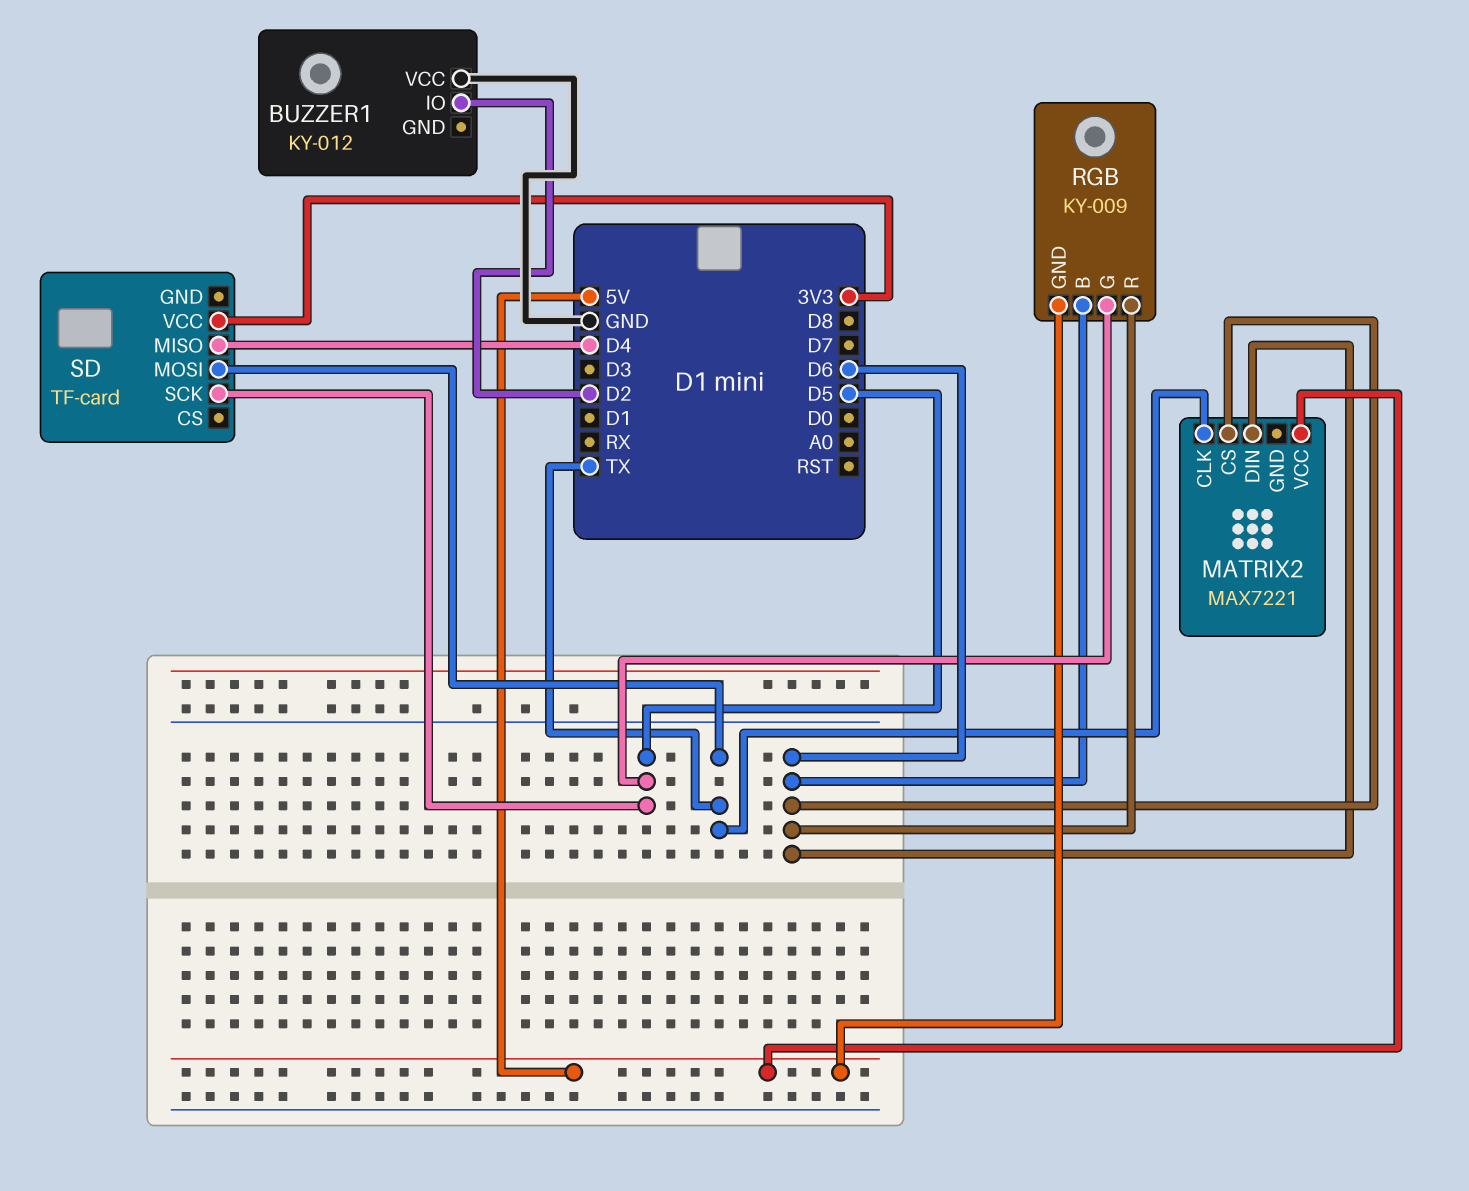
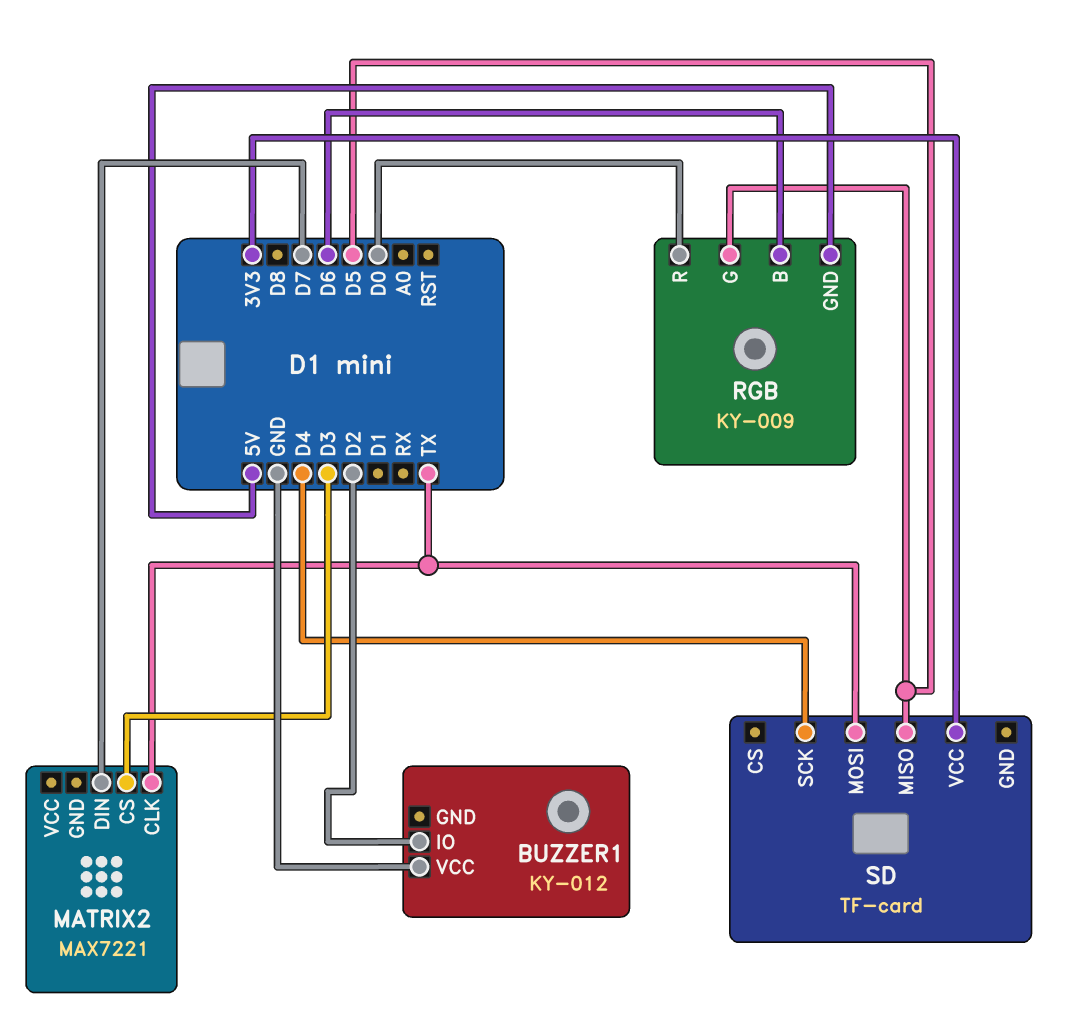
MATRIX2 pin CS: D6 -> D3
MATRIX2 pin DIN: D6 -> D7
MATRIX2 pin VCC: 5V -> none
RGB pin R: D6 -> D0
SD pin MISO: D4 -> D5
SD pin SCK: D5 -> D4

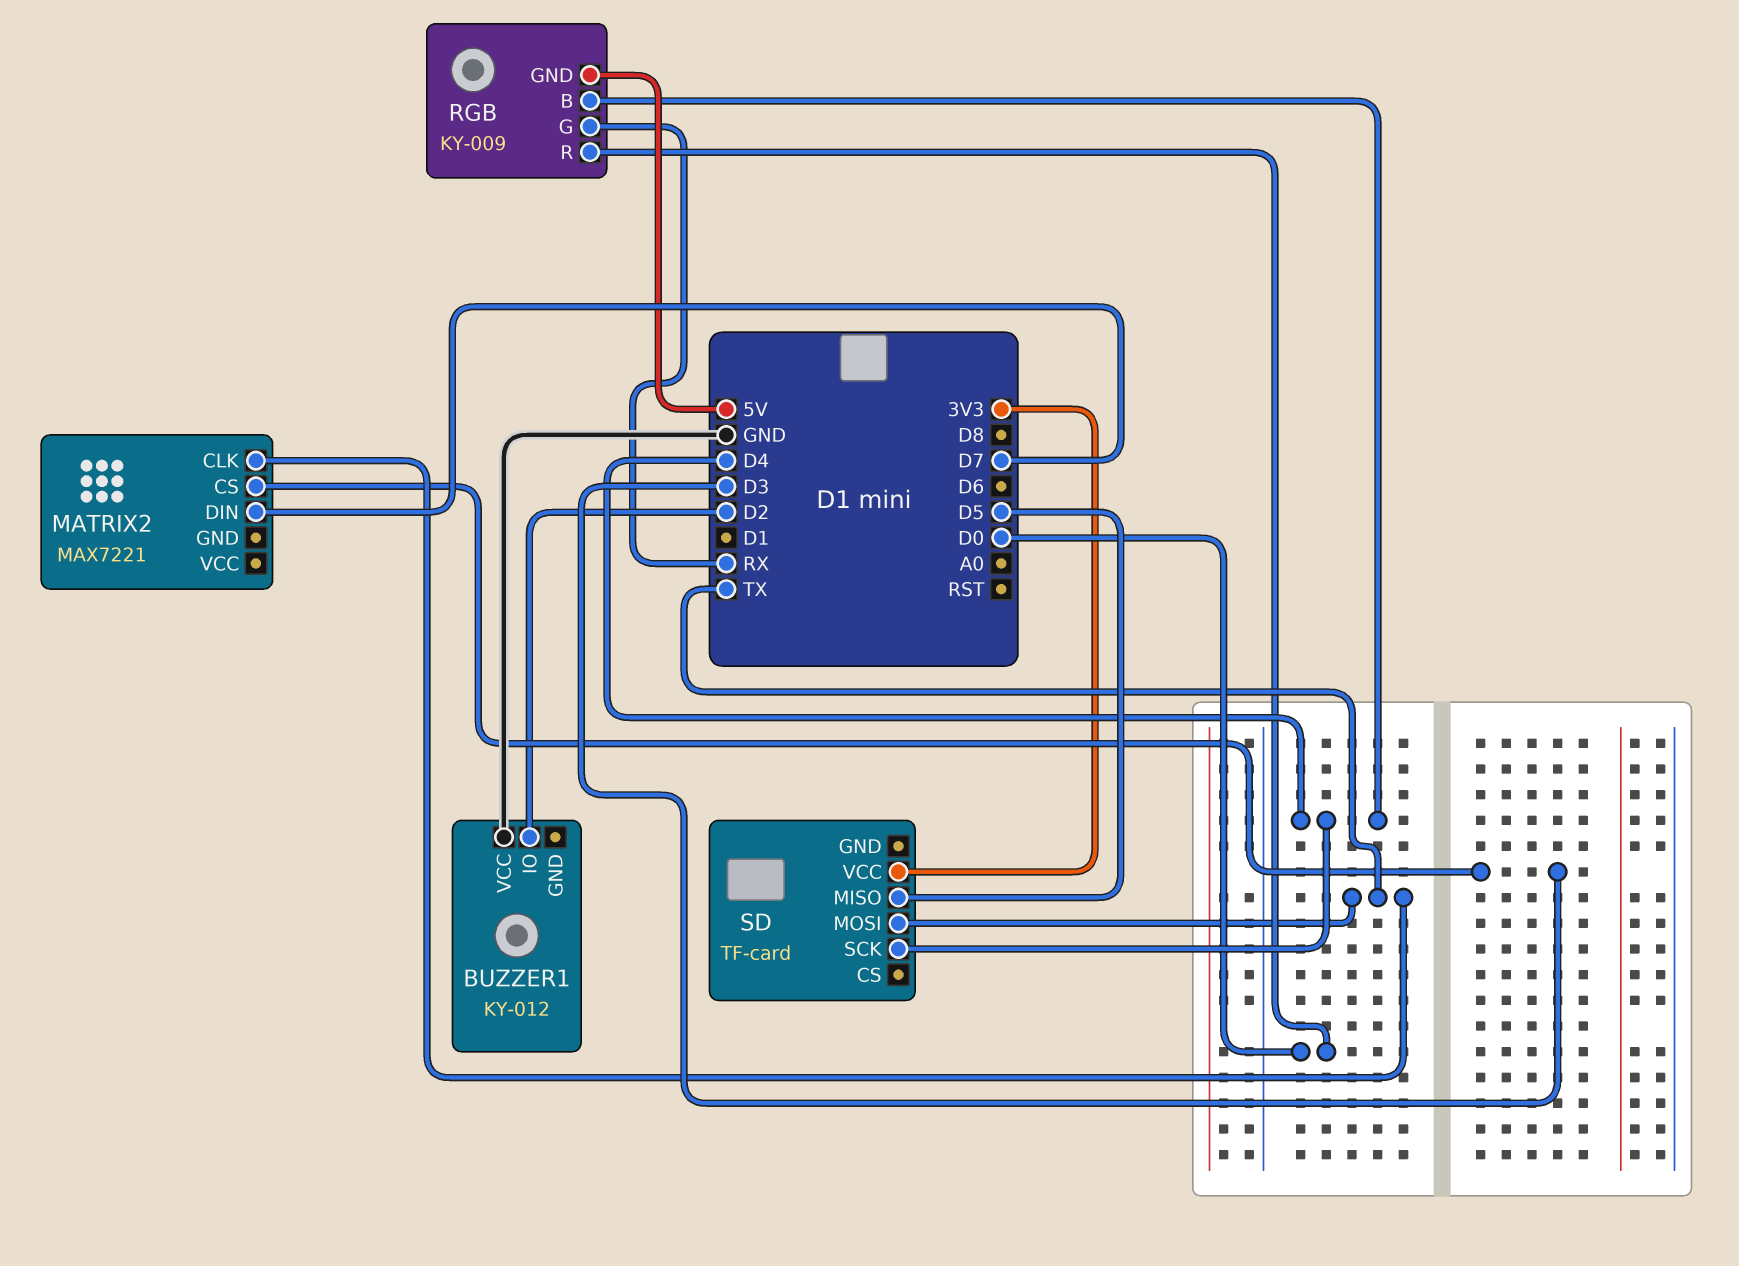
RGB pin B: D6 -> D4
RGB pin G: D5 -> RX

